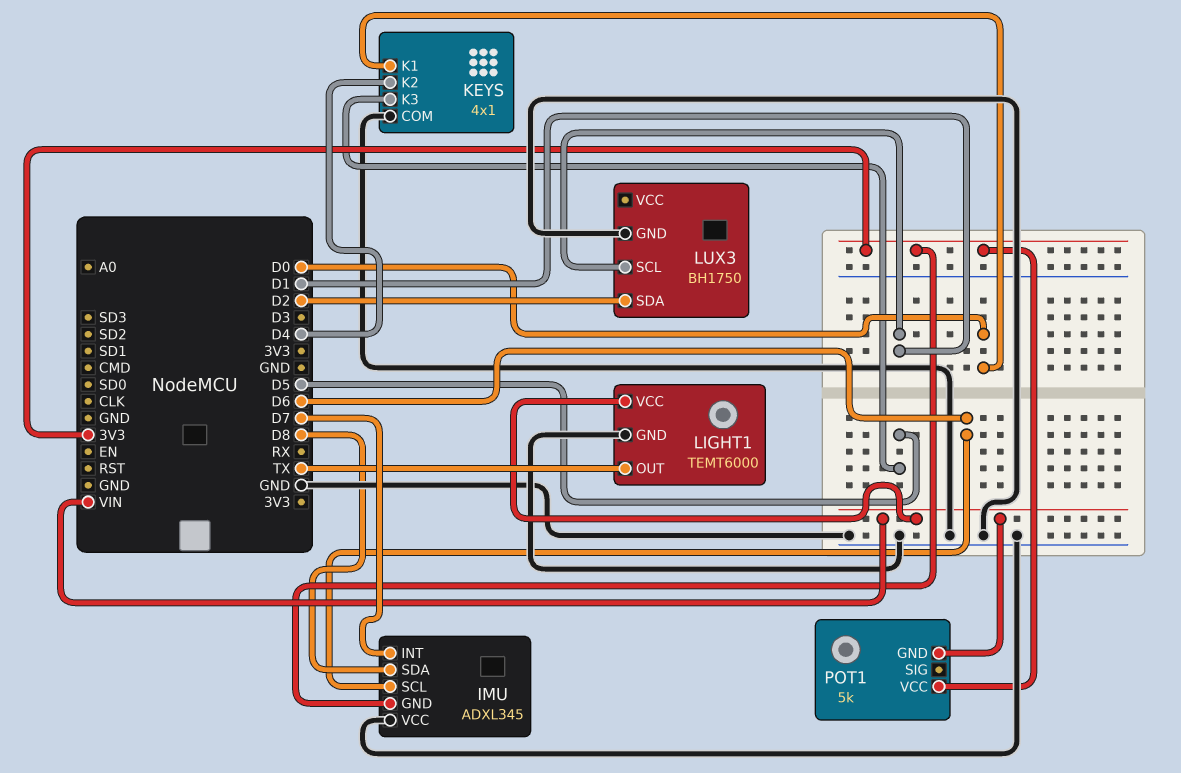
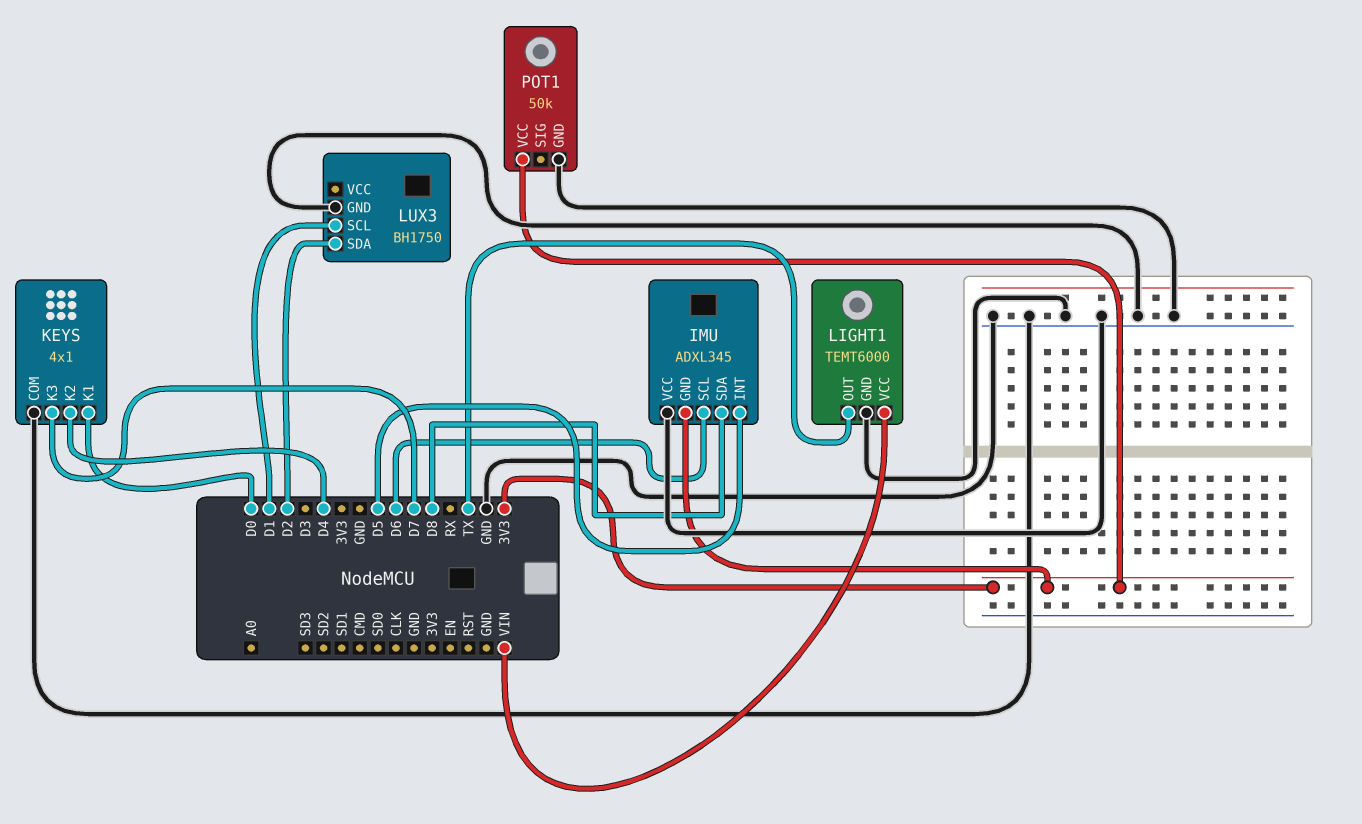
IMU pin INT: D7 -> D5
KEYS pin K3: D5 -> D7
POT1: 5k -> 50k
POT1 pin GND: VIN -> GND

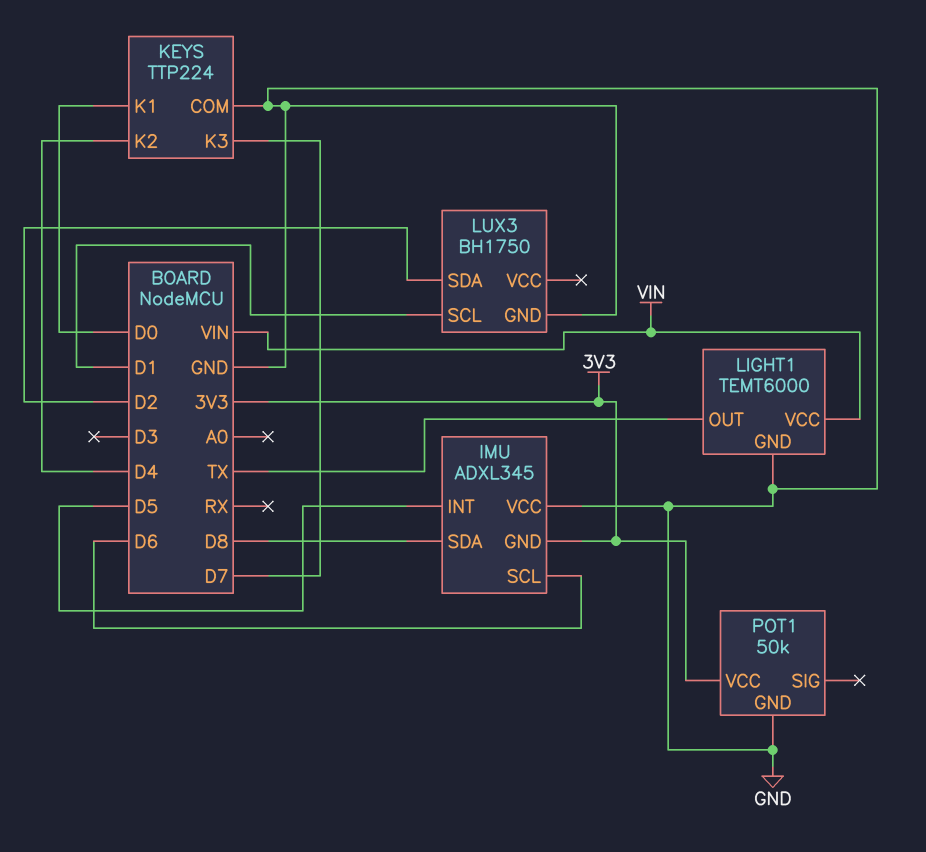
KEYS: 4x1 -> TTP224

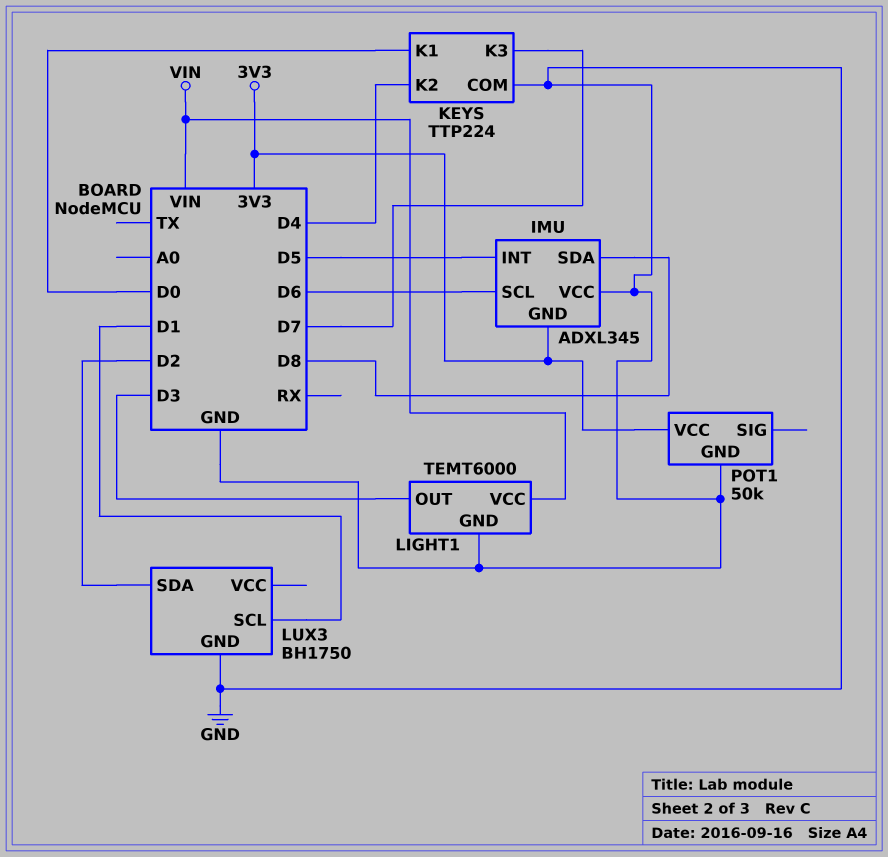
LIGHT1 pin OUT: TX -> D3

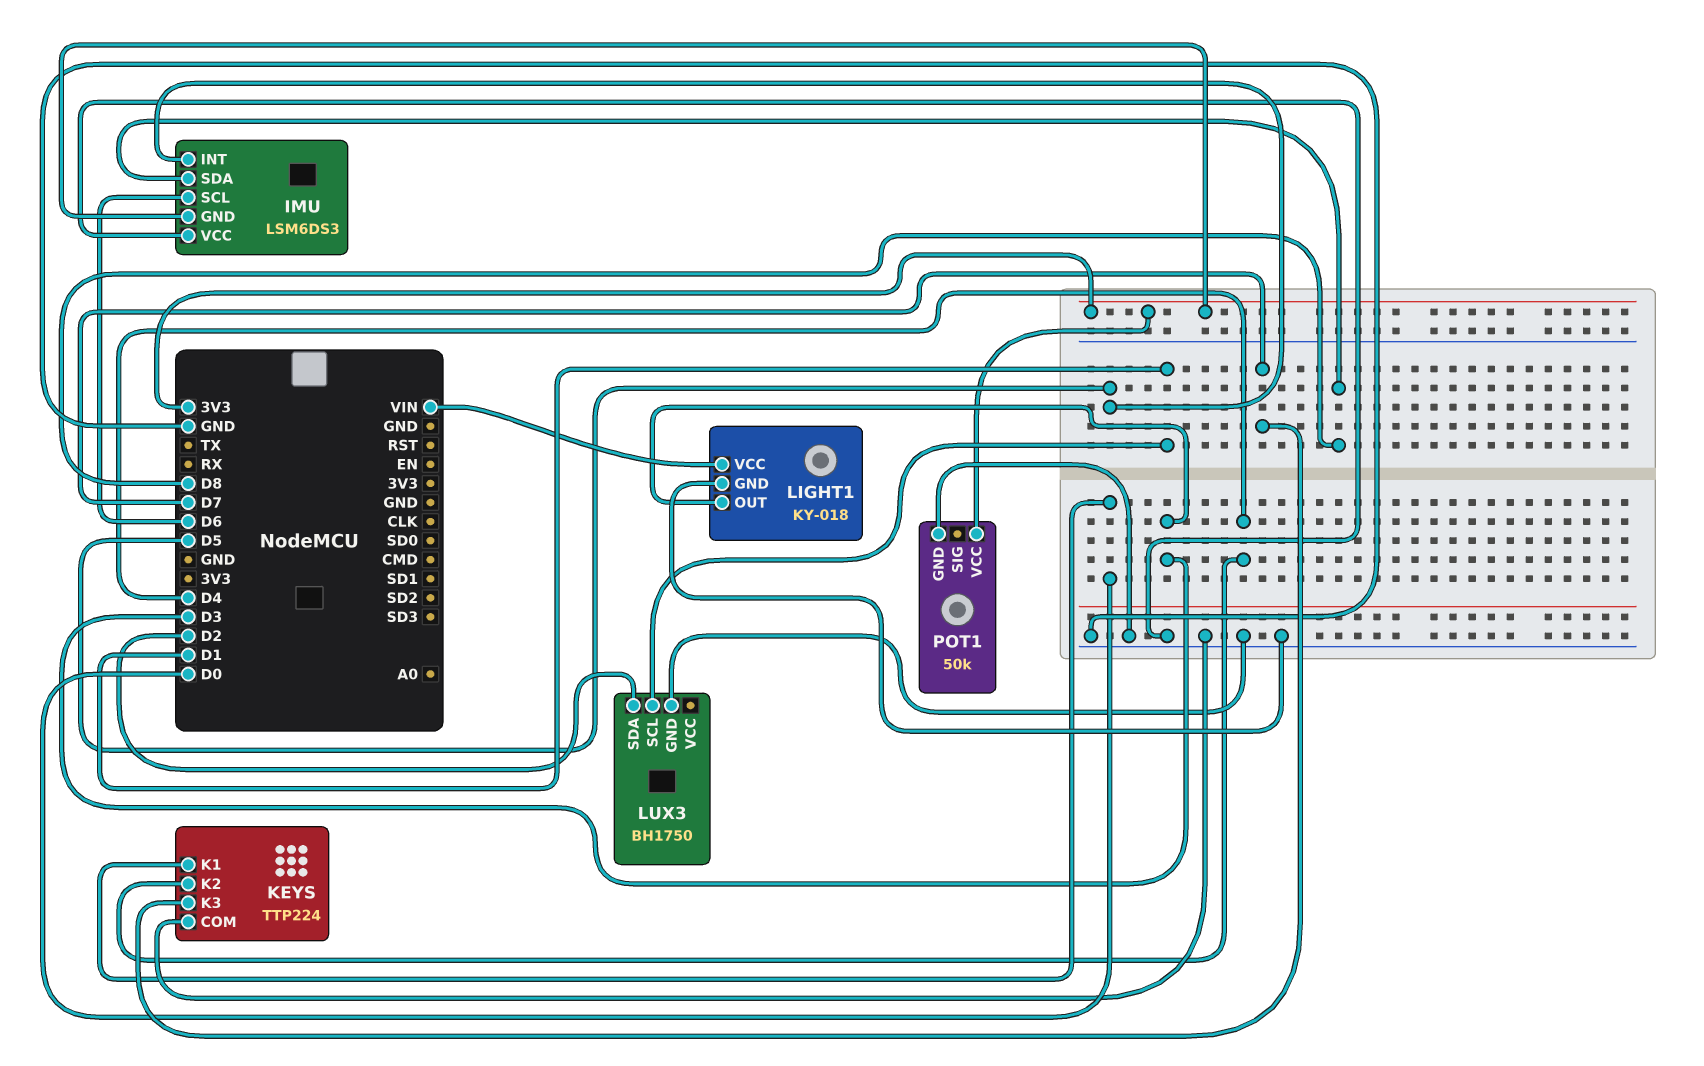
IMU: ADXL345 -> LSM6DS3
LIGHT1: TEMT6000 -> KY-018

